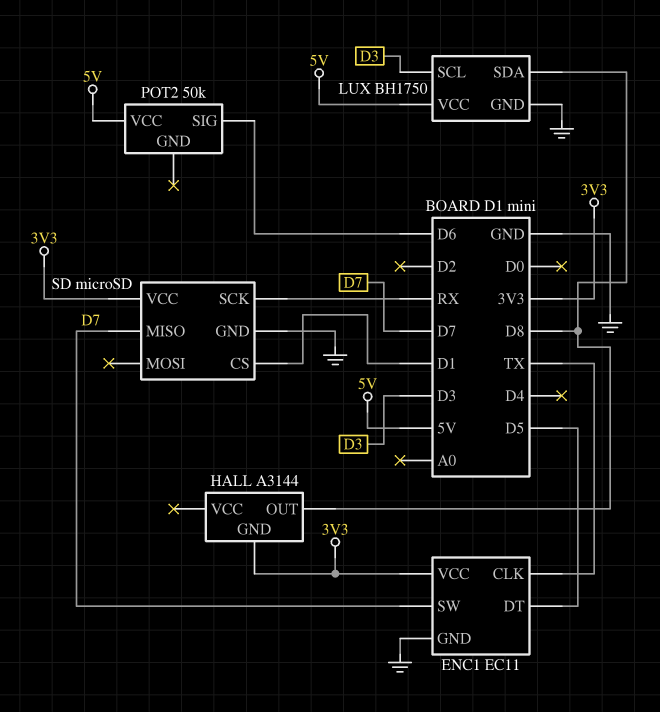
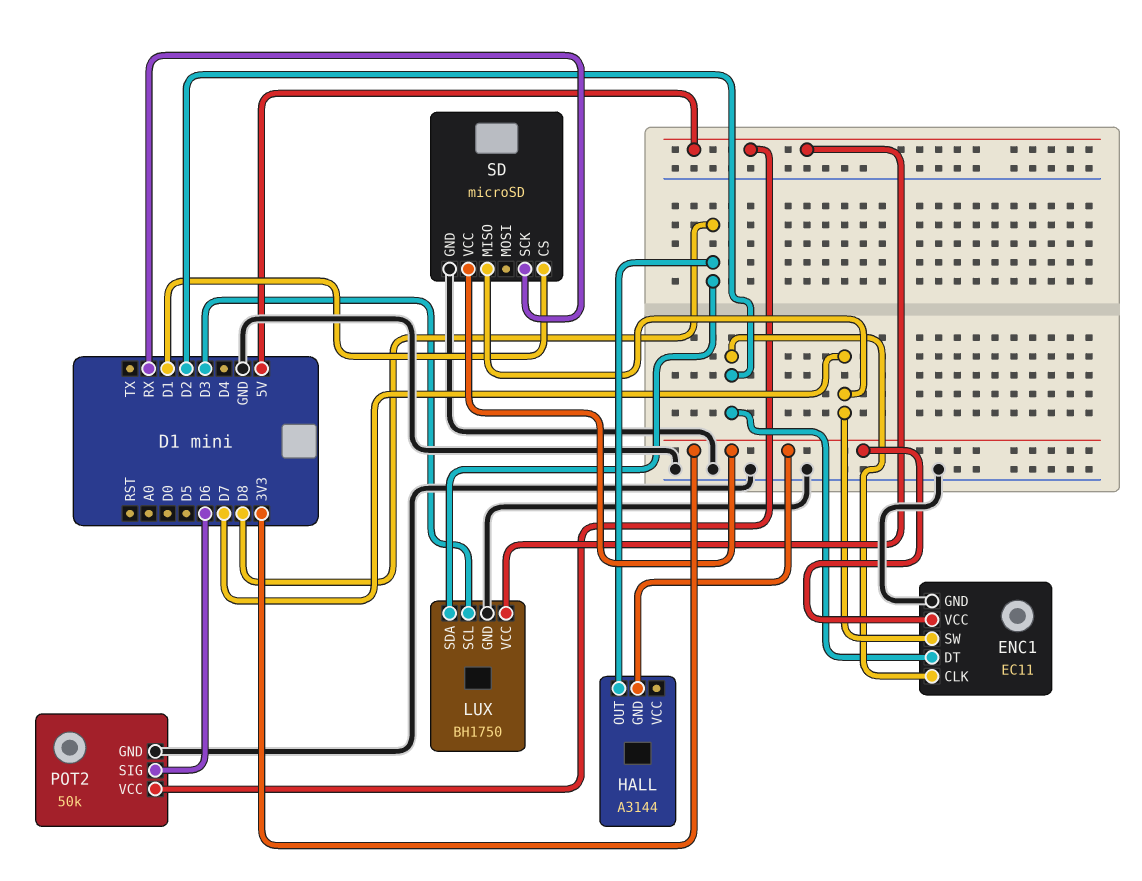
ENC1 pin CLK: TX -> D2
ENC1 pin DT: D5 -> D2
POT2 pin GND: none -> GND

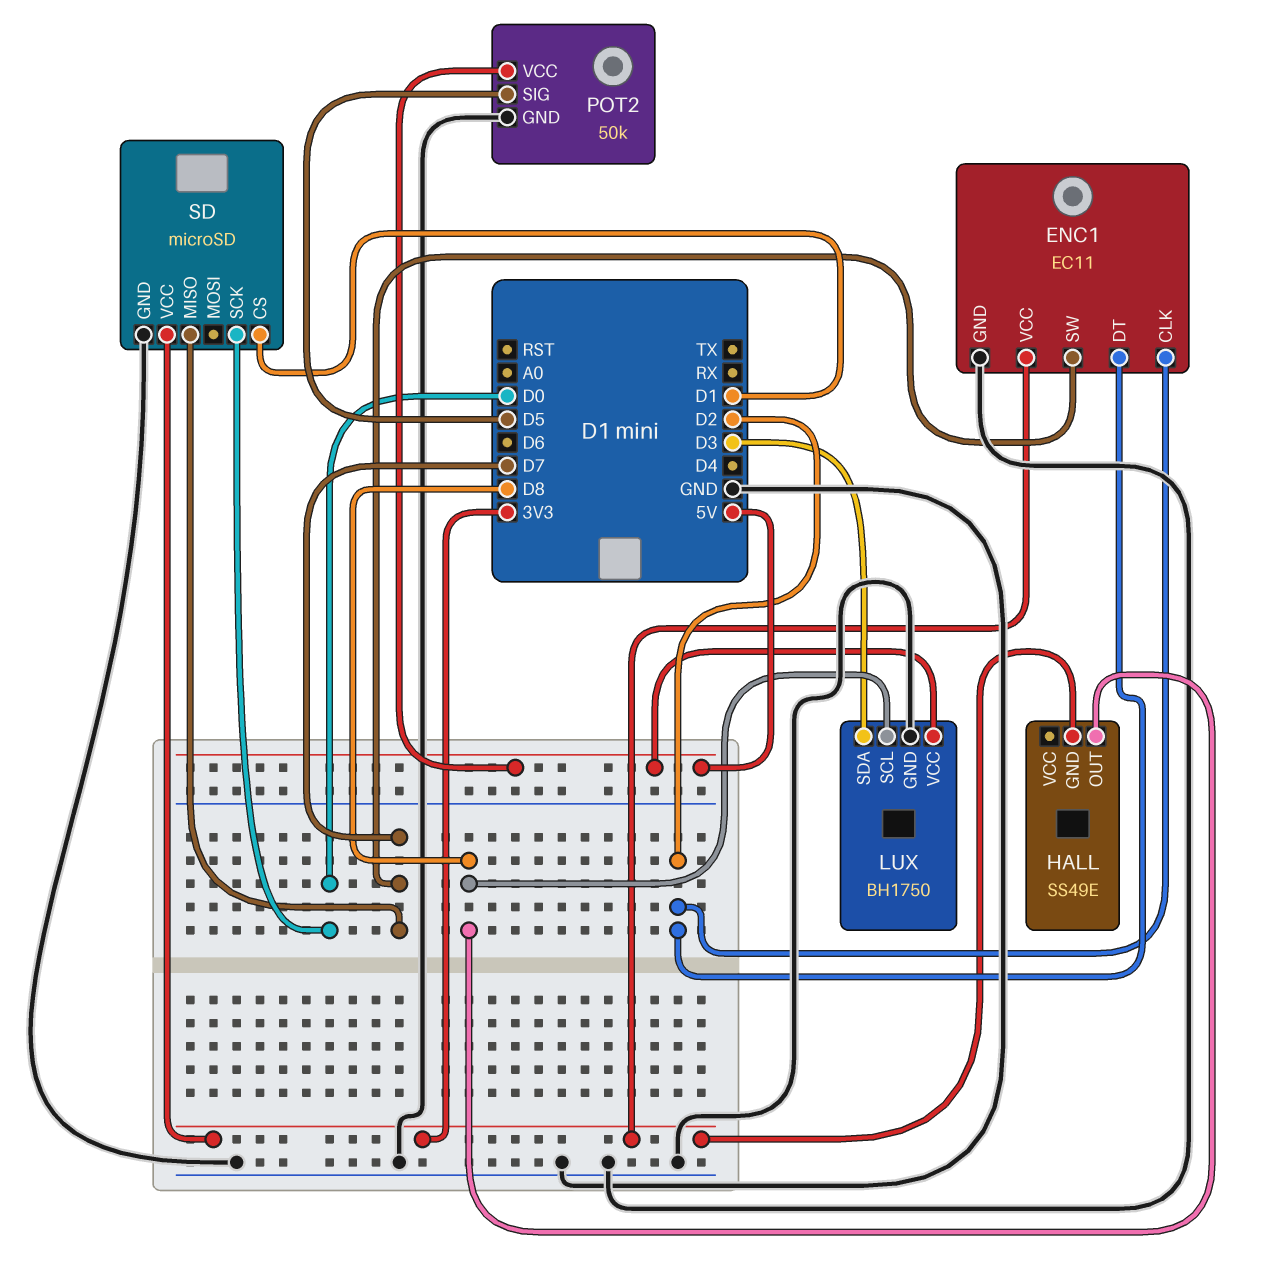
HALL: A3144 -> SS49E
LUX pin SCL: D3 -> D8
LUX pin SDA: D8 -> D3
POT2 pin SIG: D6 -> D5
SD pin SCK: RX -> D0

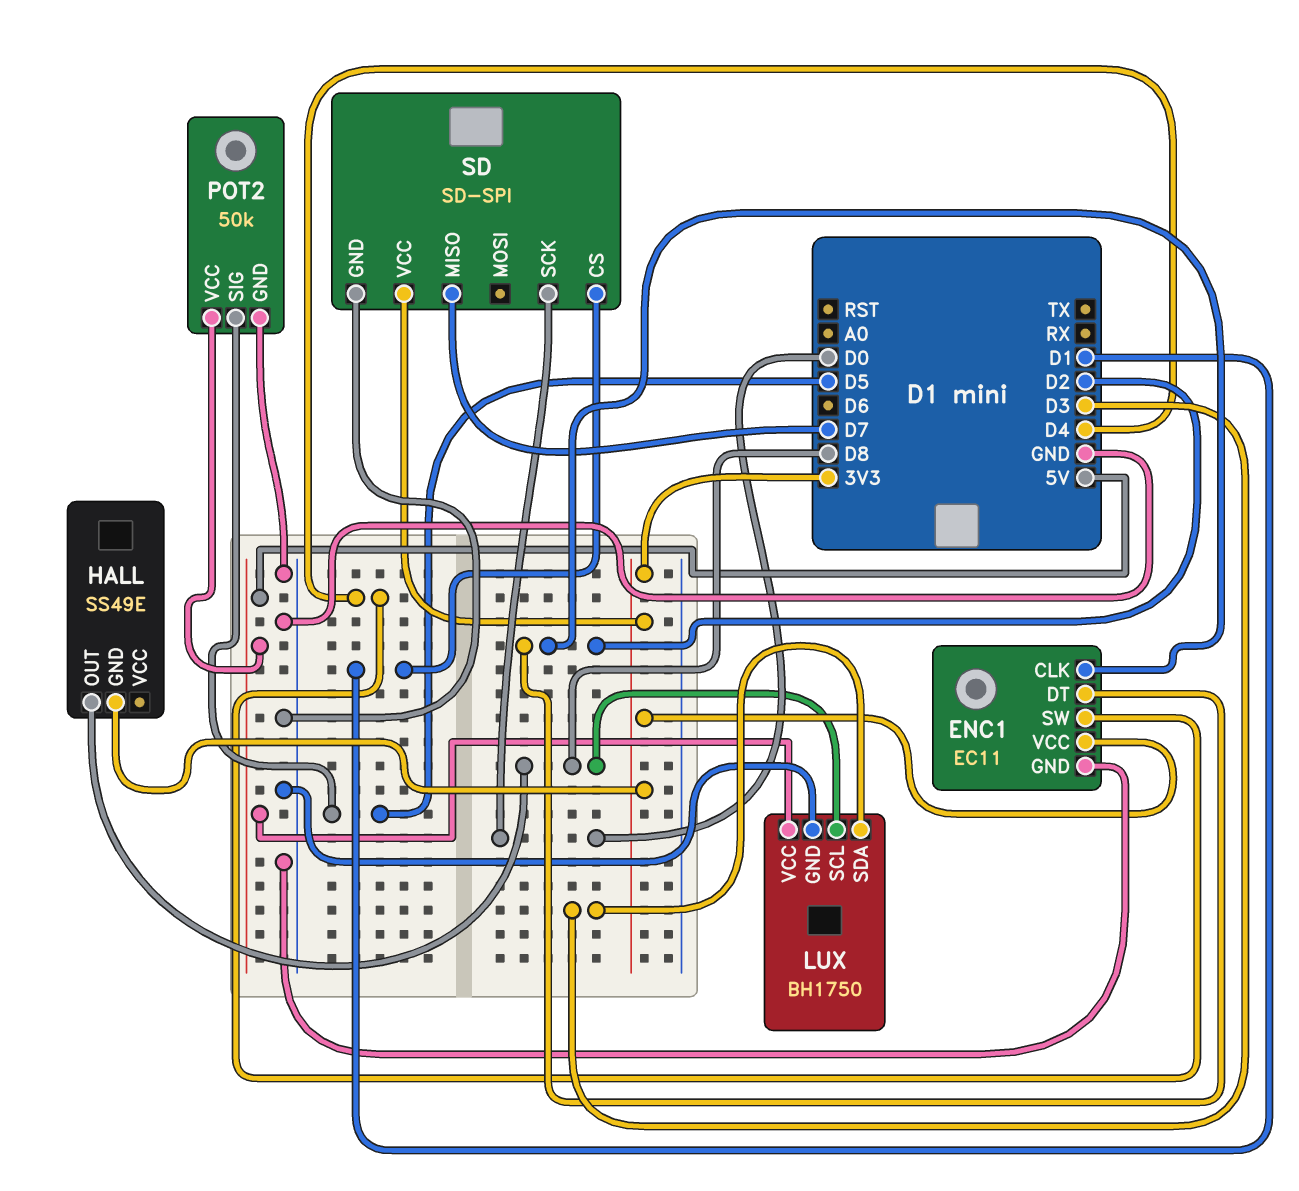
ENC1 pin SW: D7 -> D4
SD: microSD -> SD-SPI

